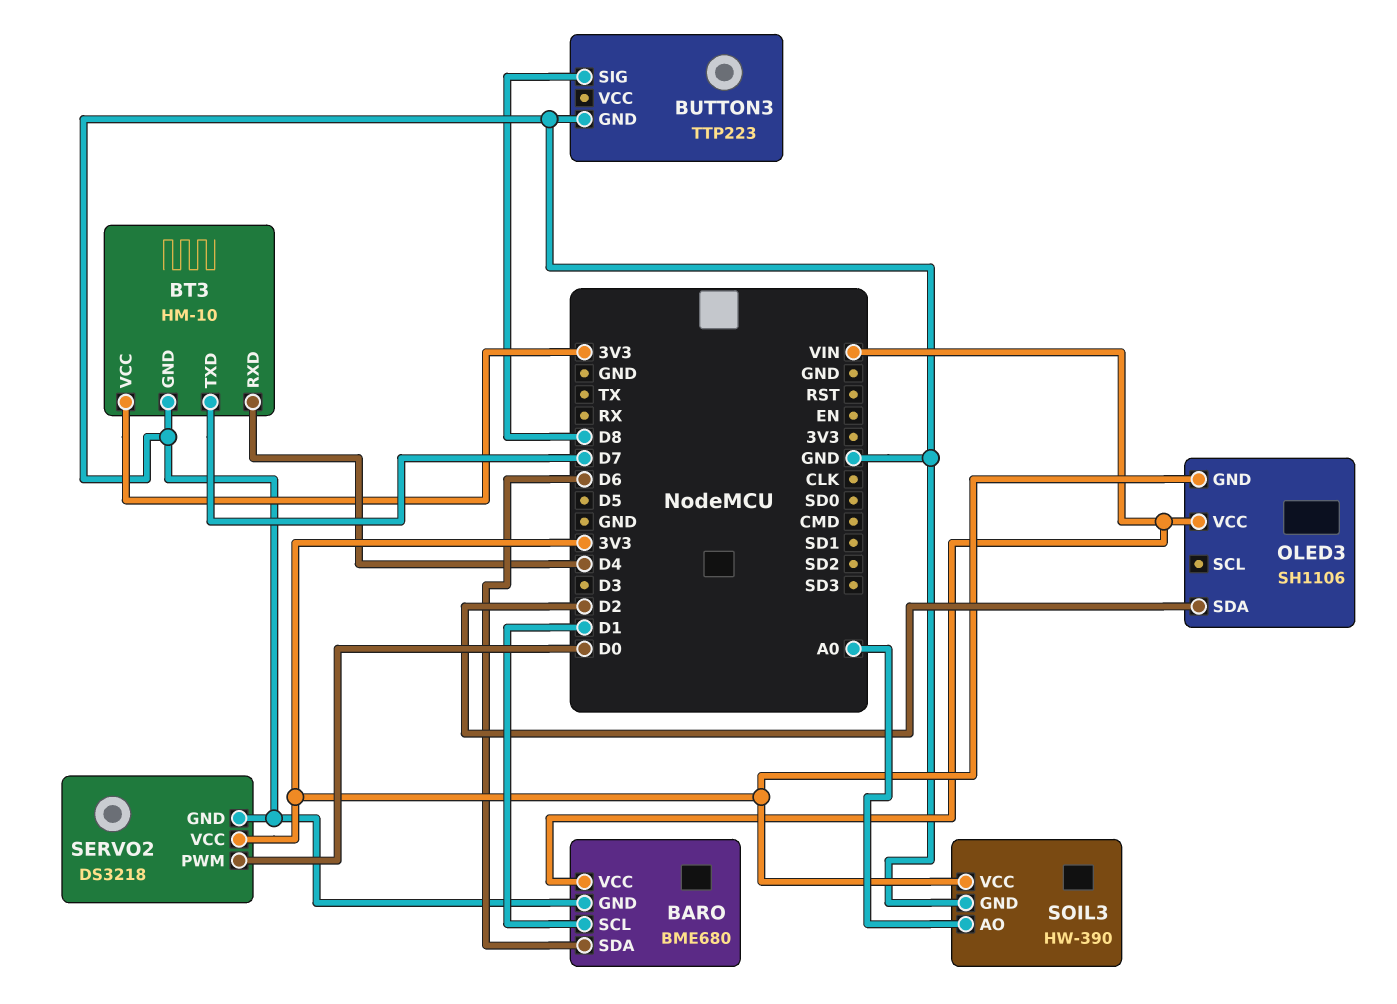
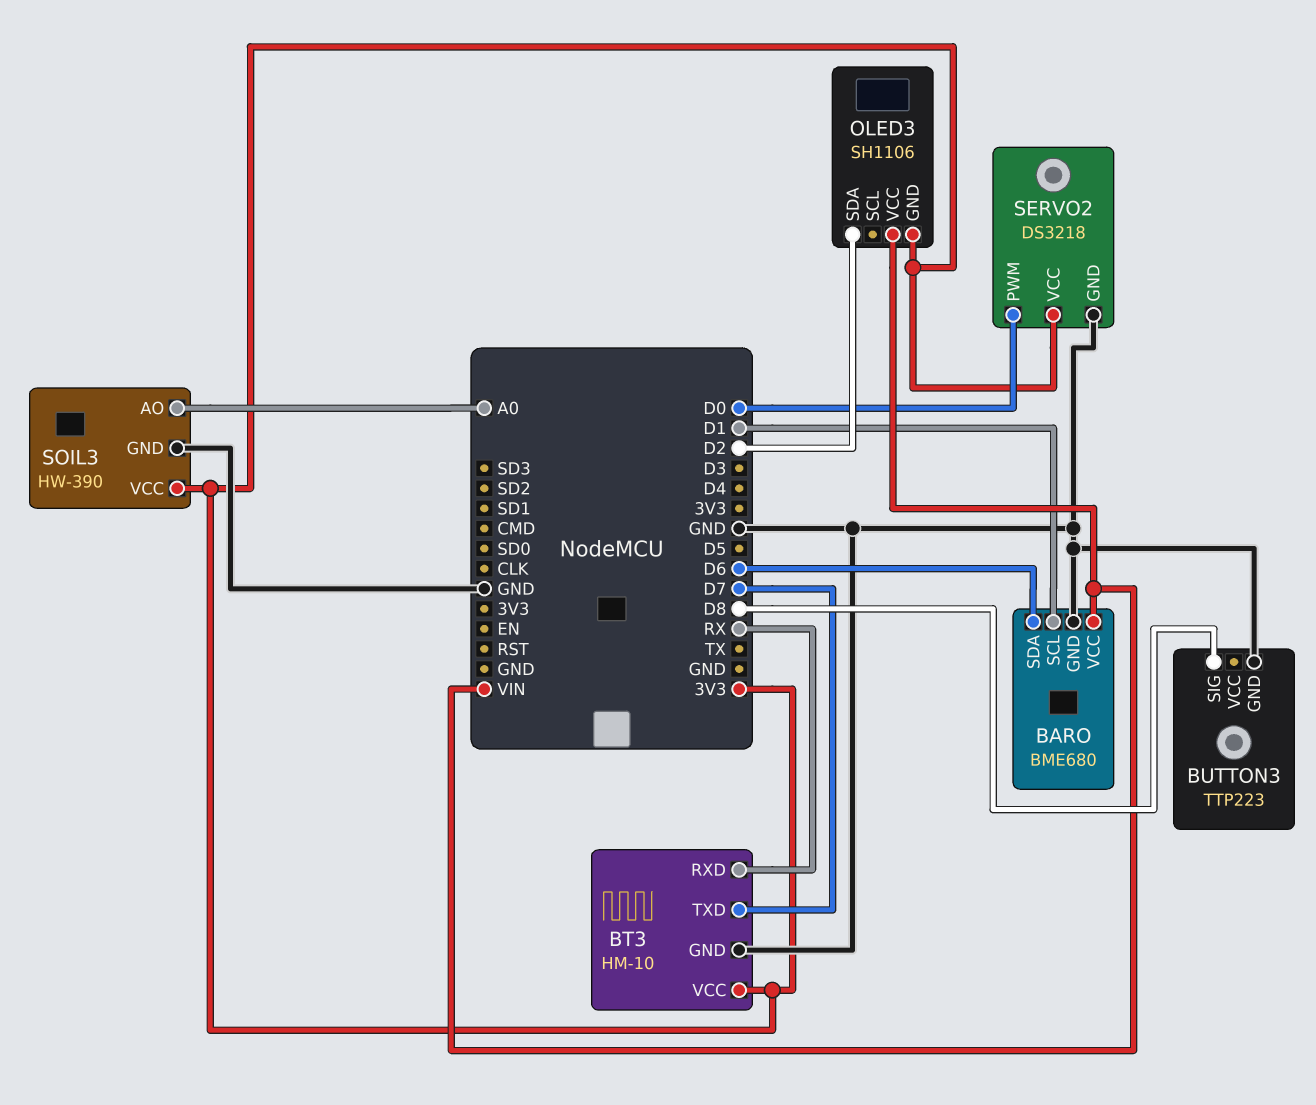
BT3 pin RXD: D4 -> RX

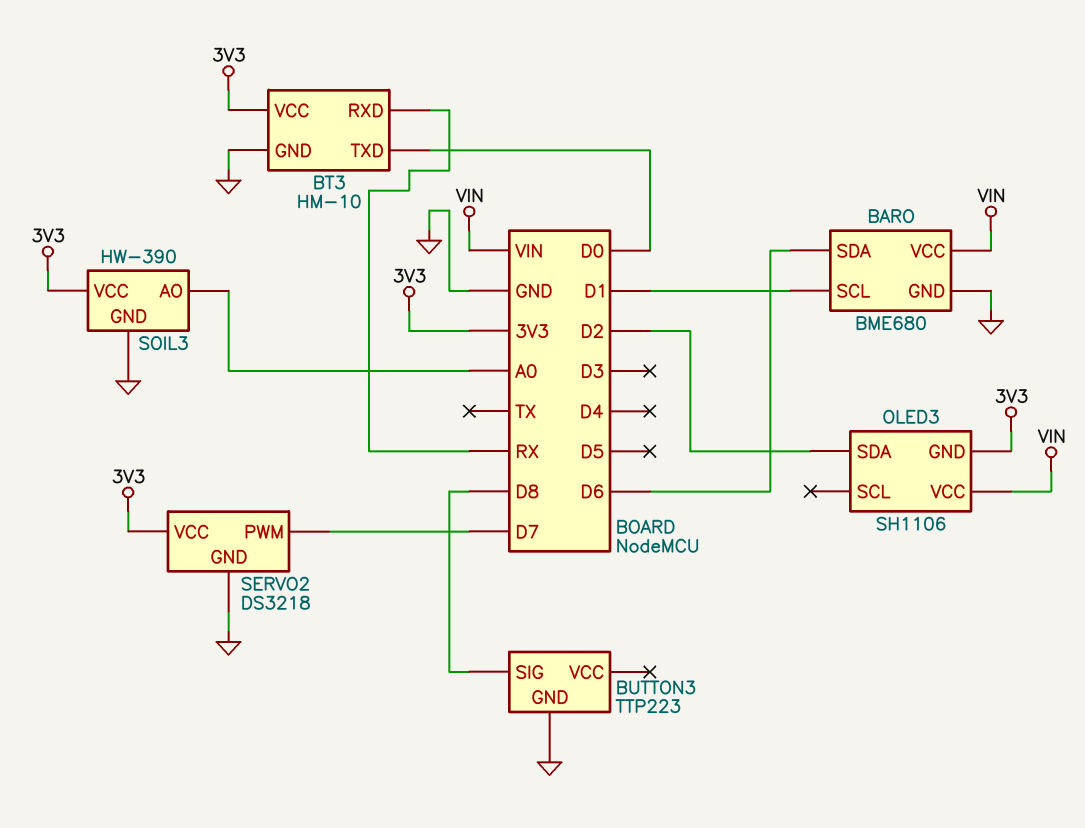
BT3 pin TXD: D7 -> D0
SERVO2 pin PWM: D0 -> D7

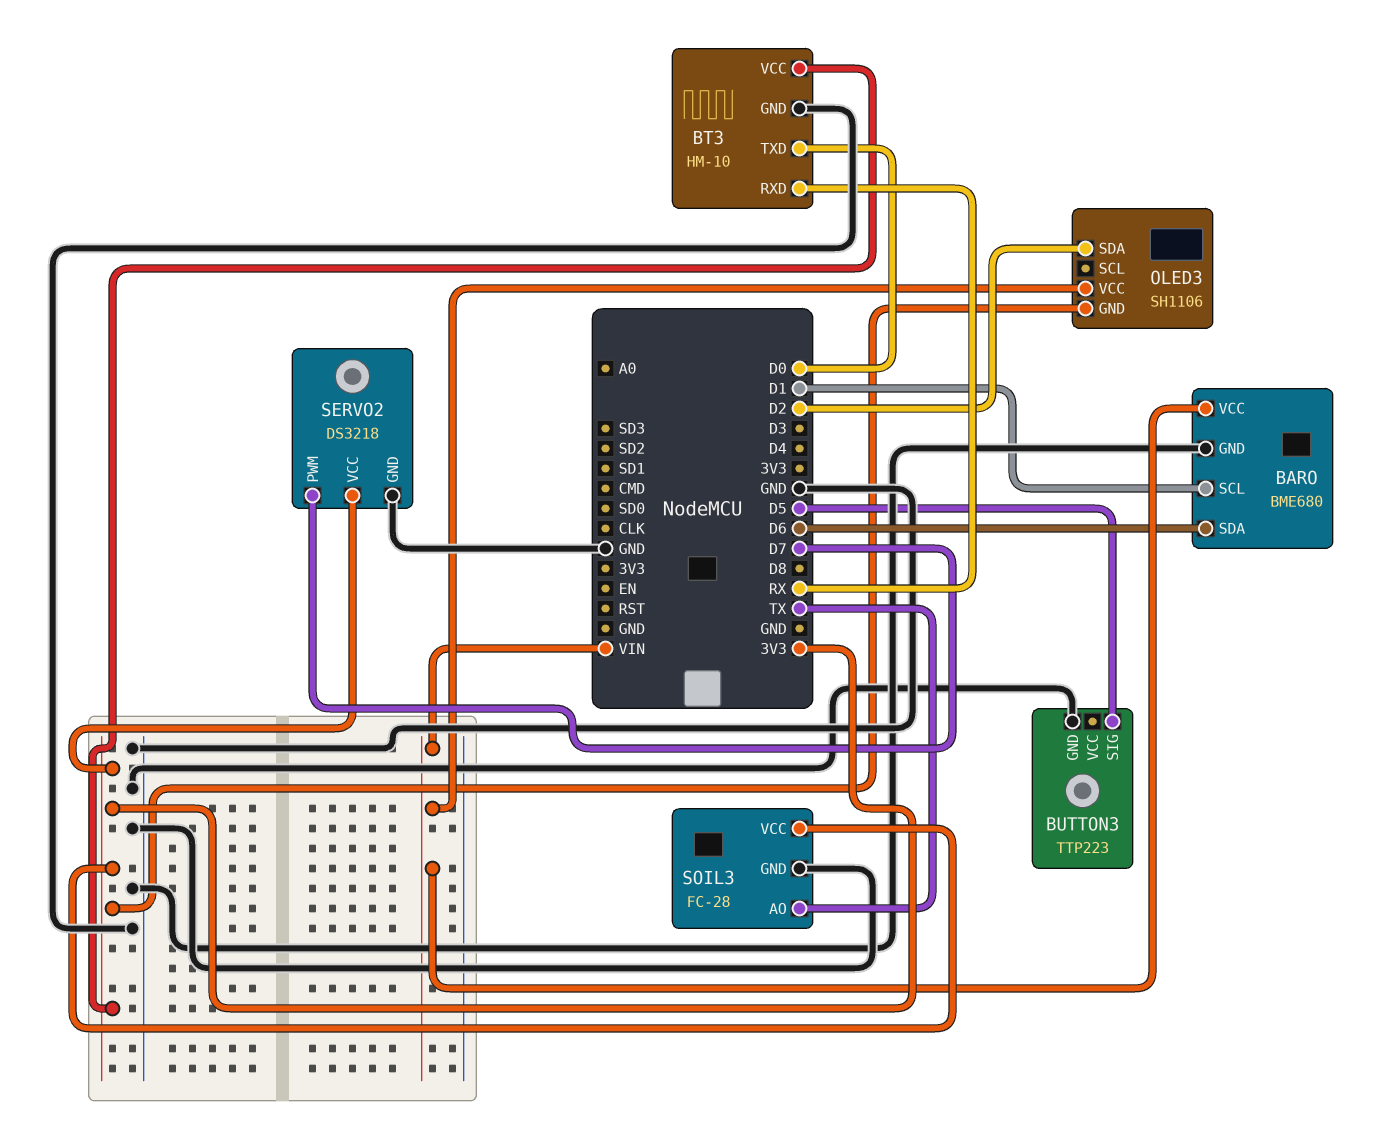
BUTTON3 pin SIG: D8 -> D5
SOIL3: HW-390 -> FC-28
SOIL3 pin AO: A0 -> TX

